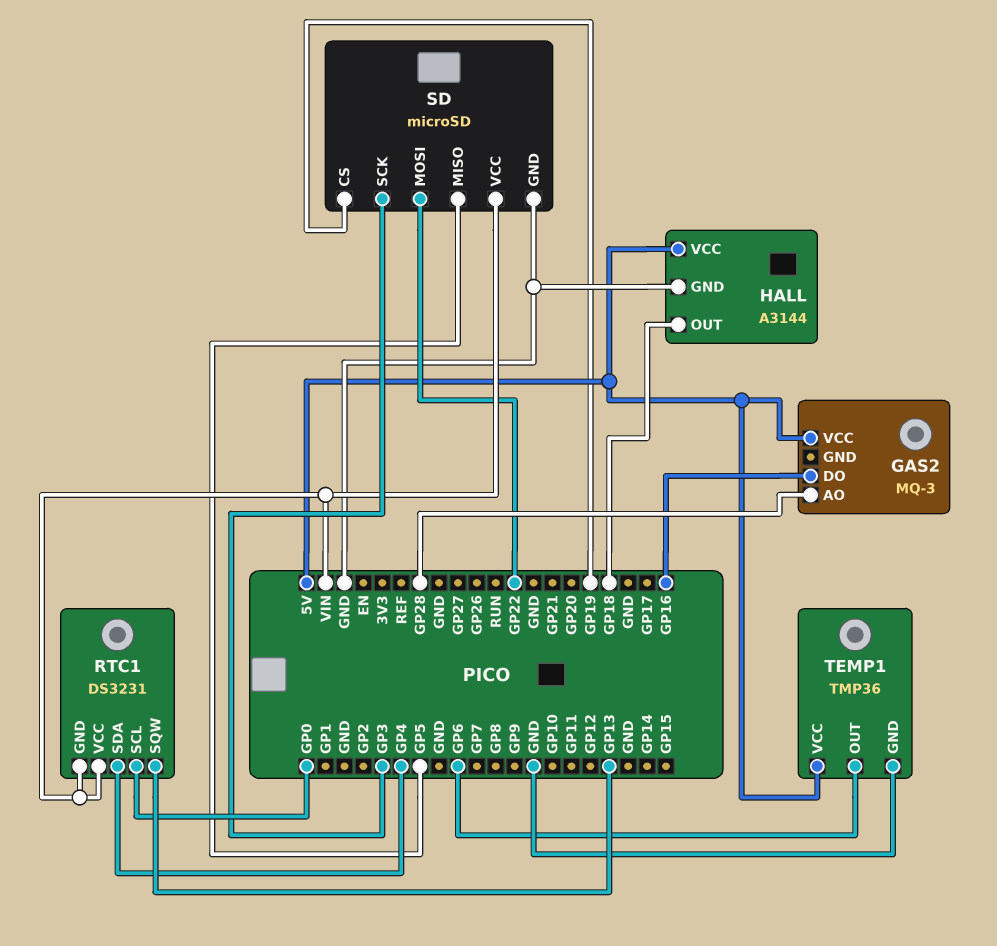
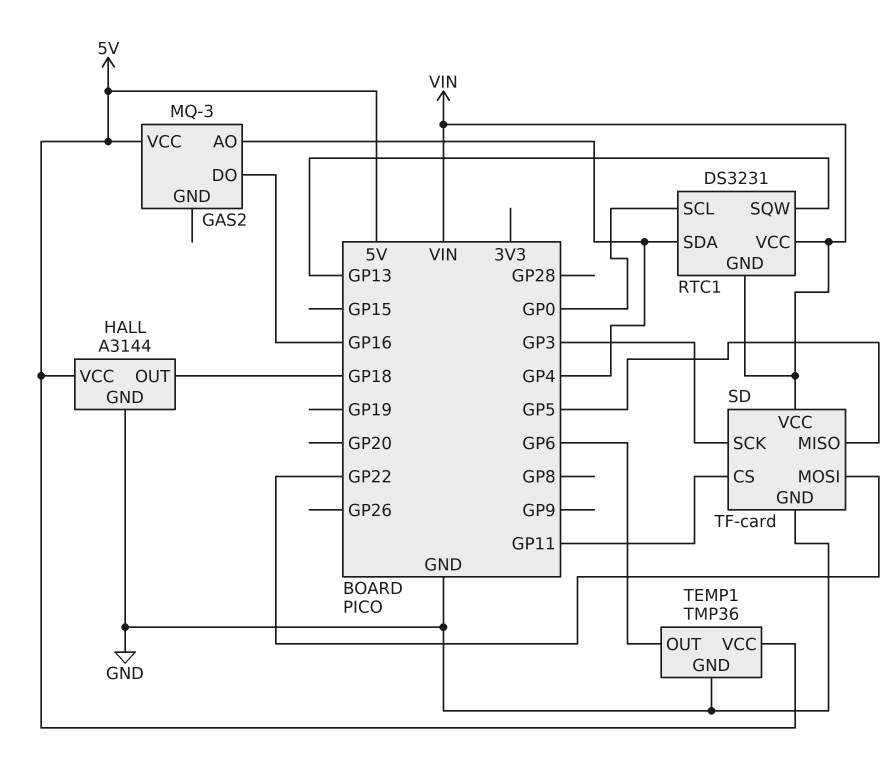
GAS2 pin AO: GP28 -> GP4
SD: microSD -> TF-card
SD pin CS: GP19 -> GP11

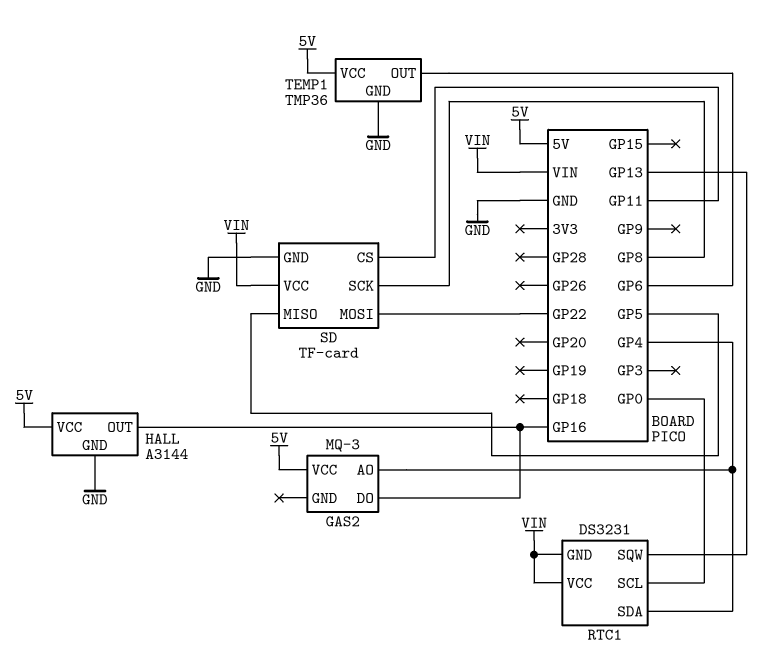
HALL pin OUT: GP18 -> GP16
SD pin SCK: GP3 -> GP8

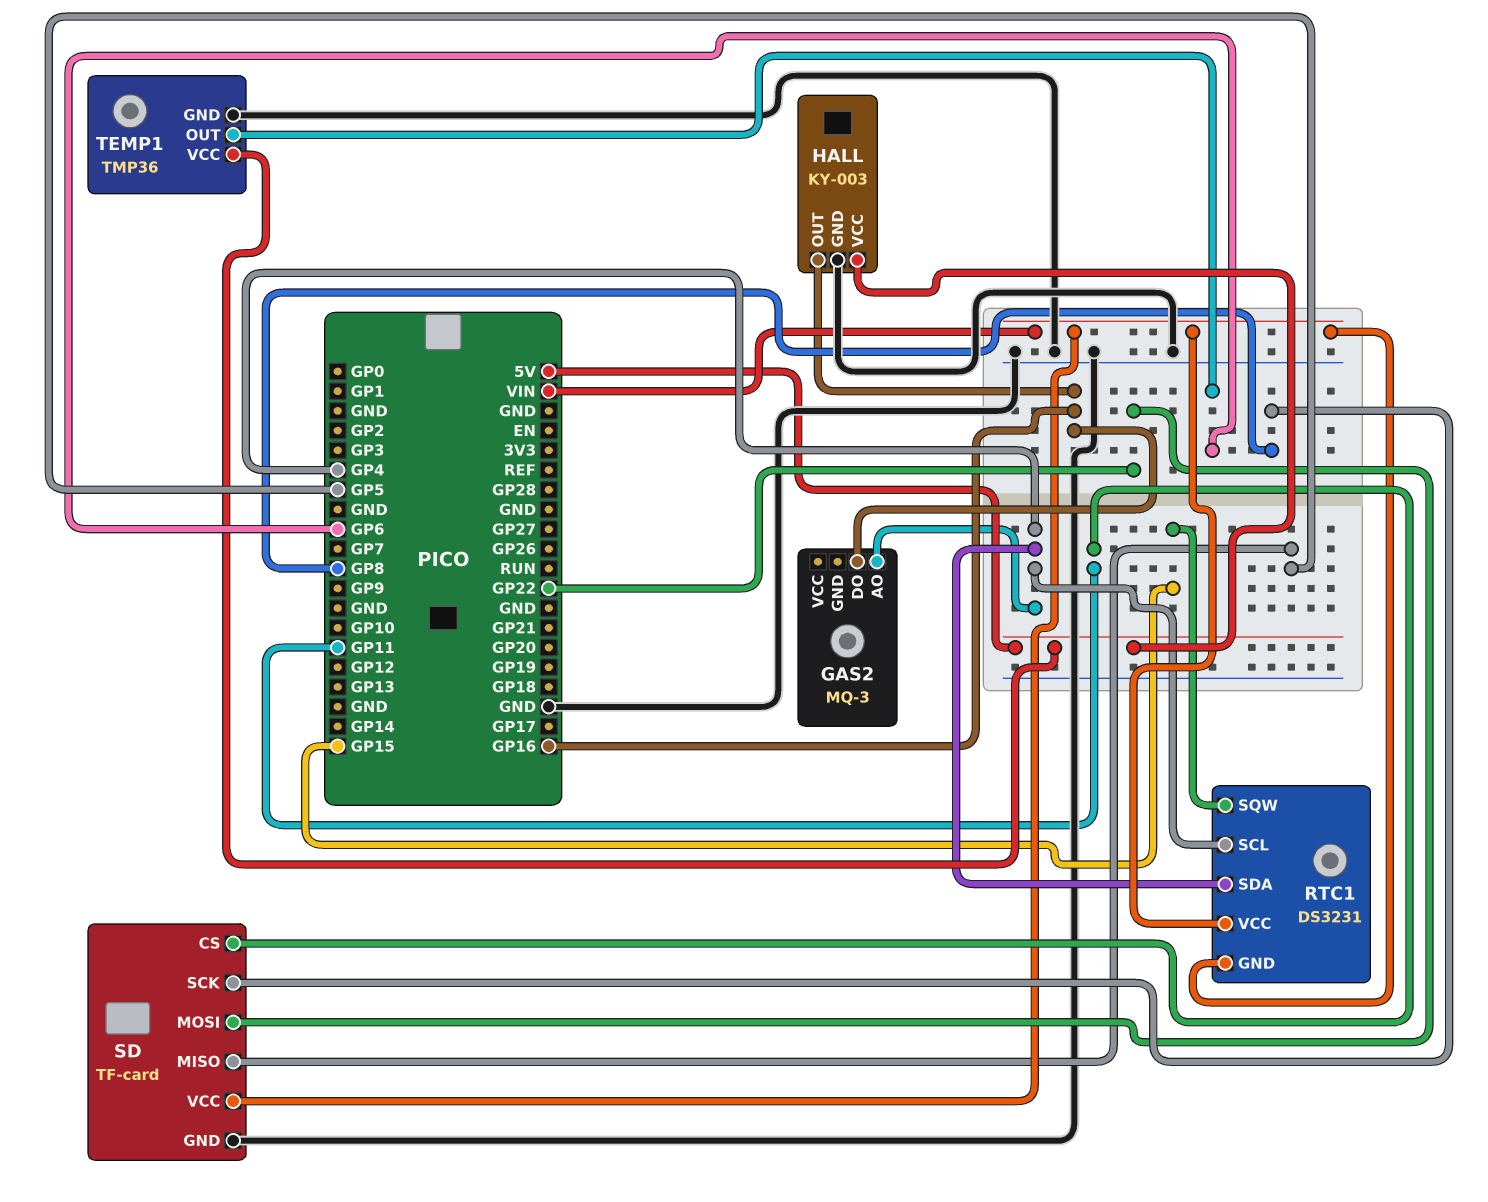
GAS2 pin VCC: 5V -> none
HALL: A3144 -> KY-003
RTC1 pin SCL: GP0 -> GP4
RTC1 pin SQW: GP13 -> GP15

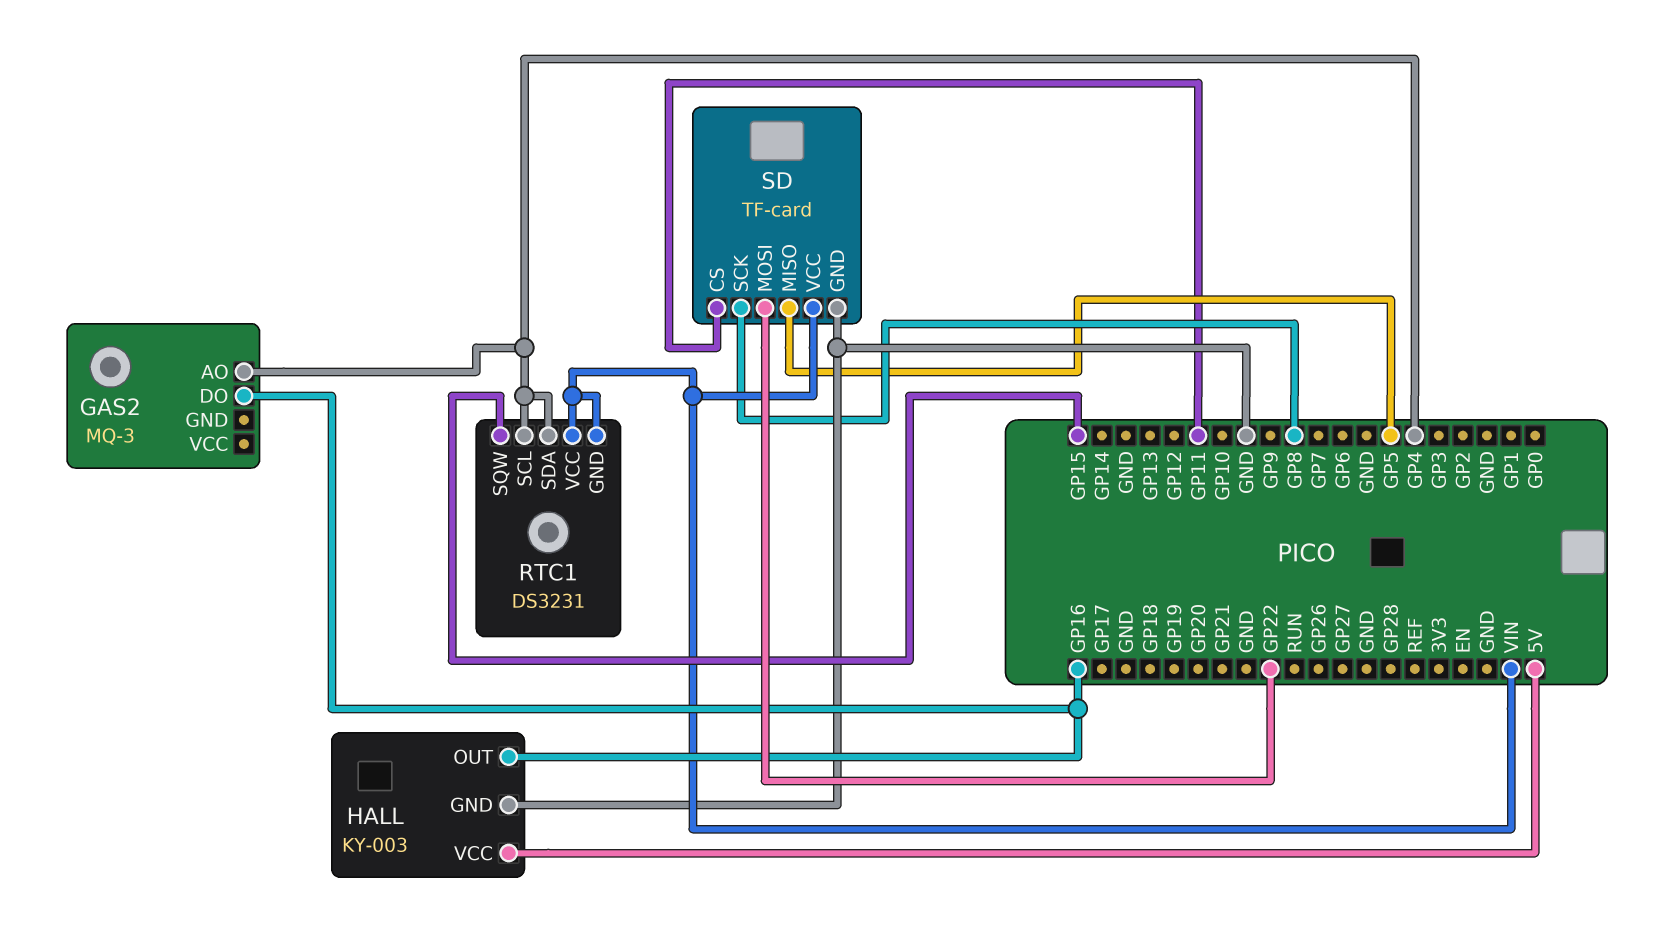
TEMP1: TMP36 -> none
TEMP1 pin GND: GND -> none
TEMP1 pin OUT: GP6 -> none
TEMP1 pin VCC: 5V -> none

